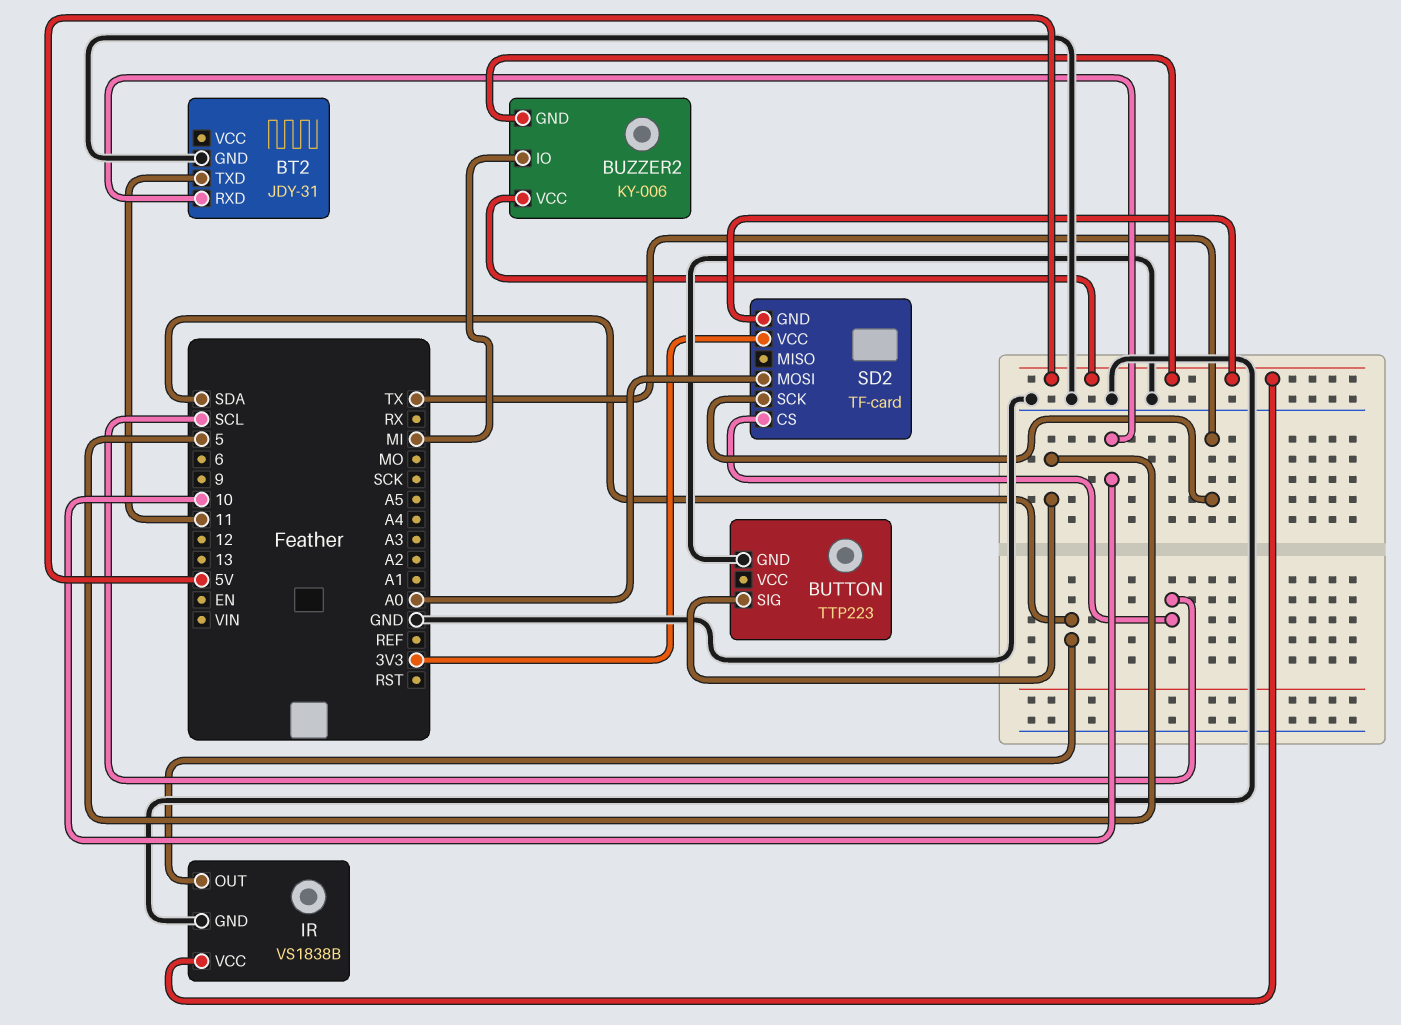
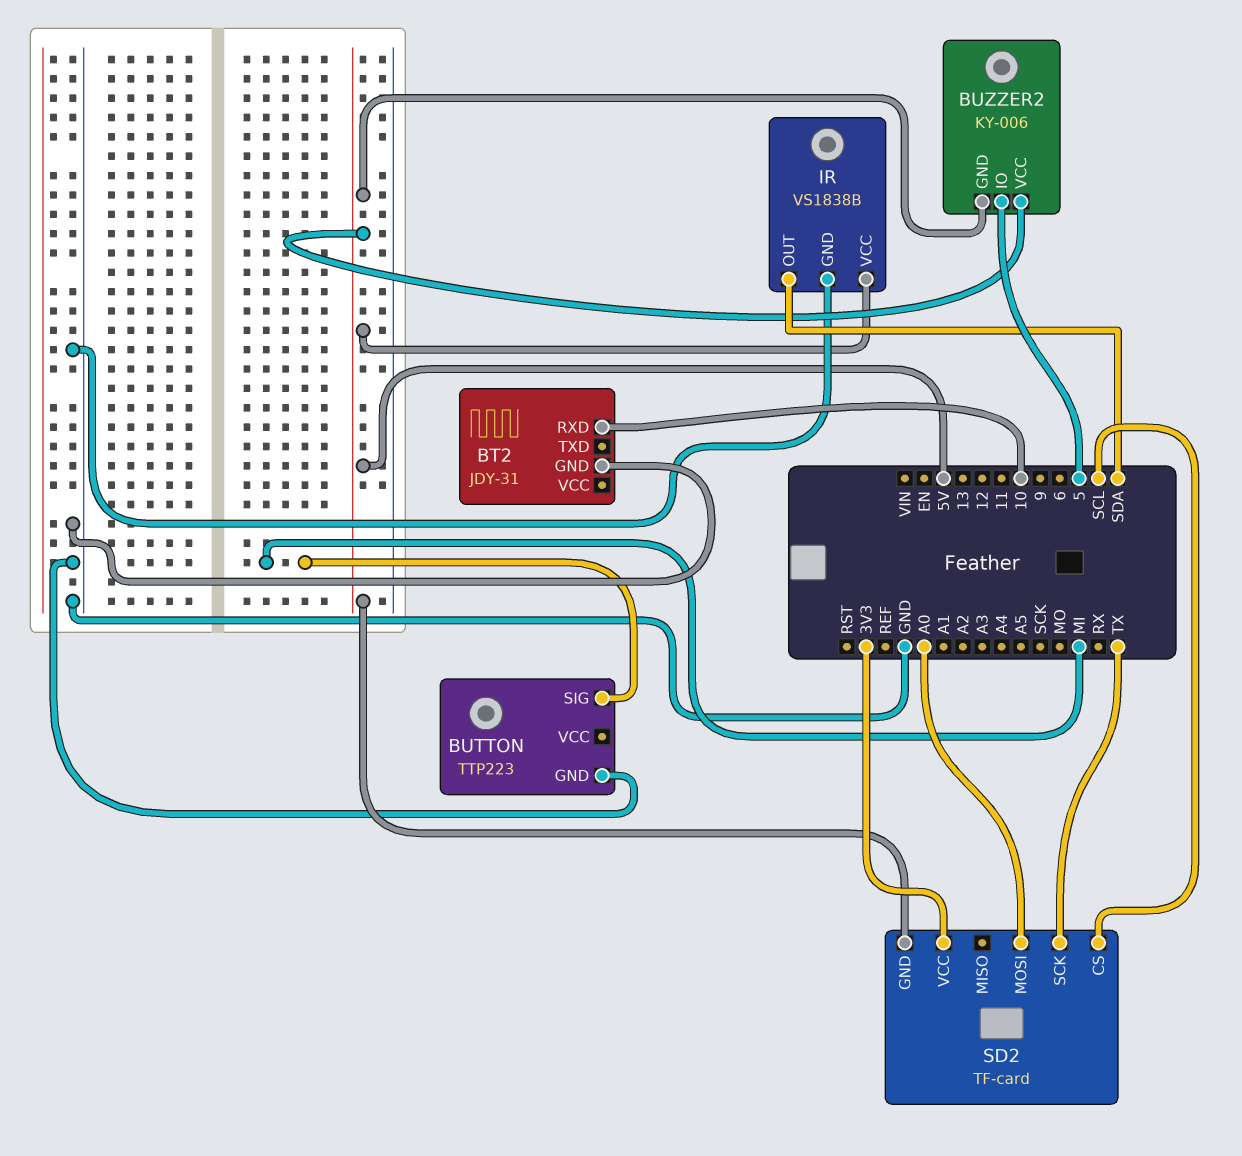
BT2 pin TXD: 11 -> none
BUTTON pin SIG: 5 -> MI
BUZZER2 pin IO: MI -> 5

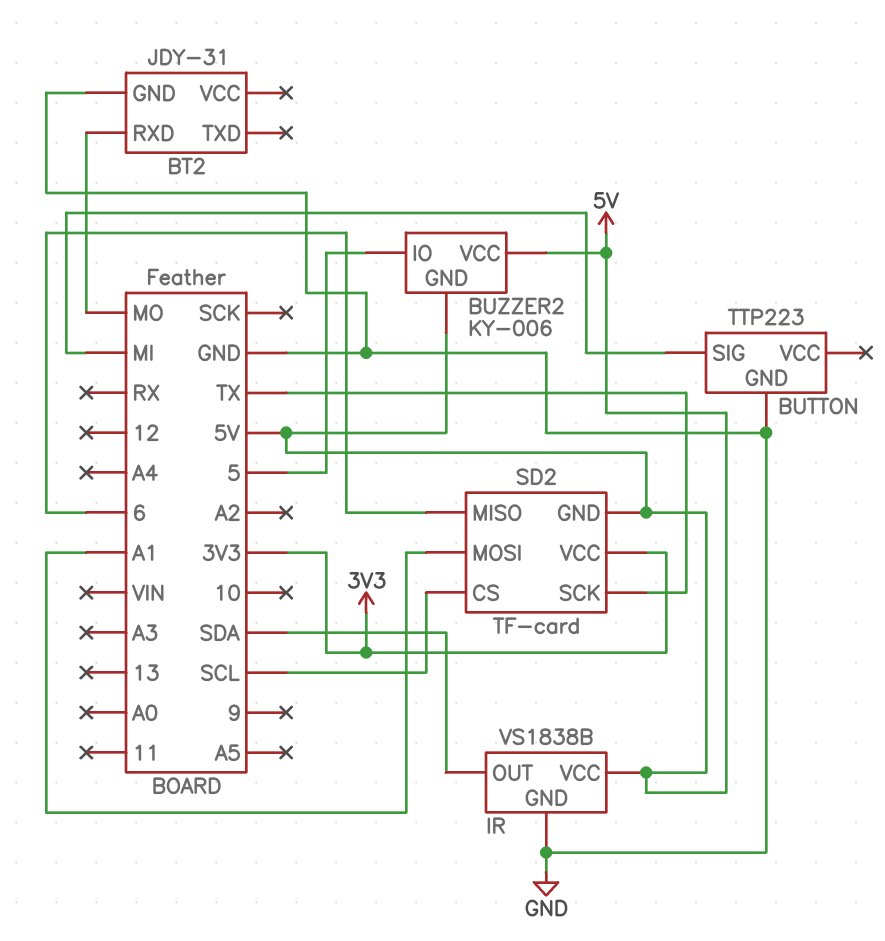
BT2 pin RXD: 10 -> MO
SD2 pin MISO: none -> 6
SD2 pin MOSI: A0 -> A1

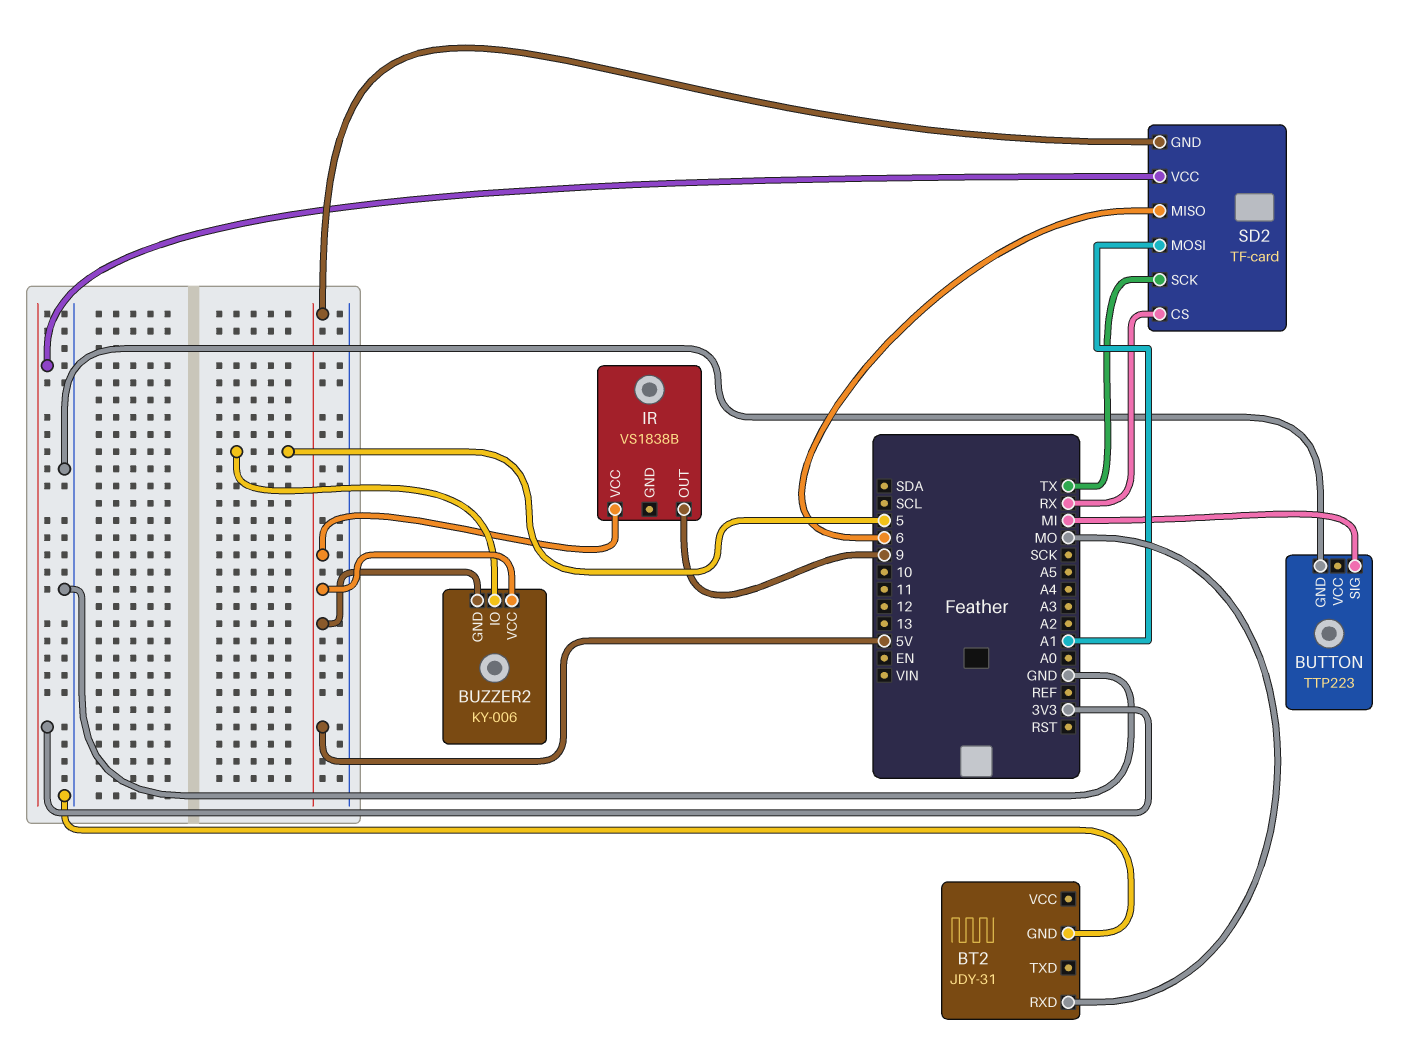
IR pin GND: GND -> none
IR pin OUT: SDA -> 9
SD2 pin CS: SCL -> RX

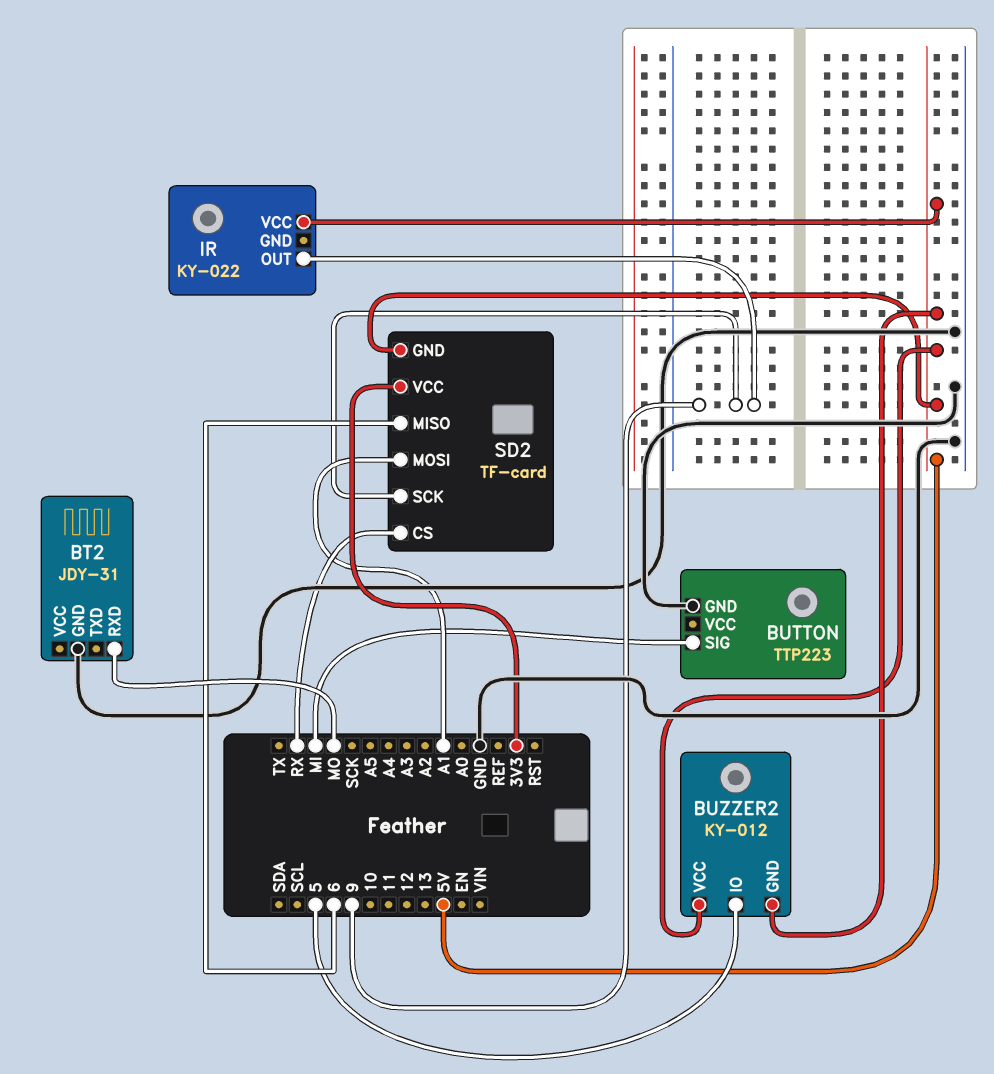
BUZZER2: KY-006 -> KY-012
IR: VS1838B -> KY-022
SD2 pin SCK: TX -> 9

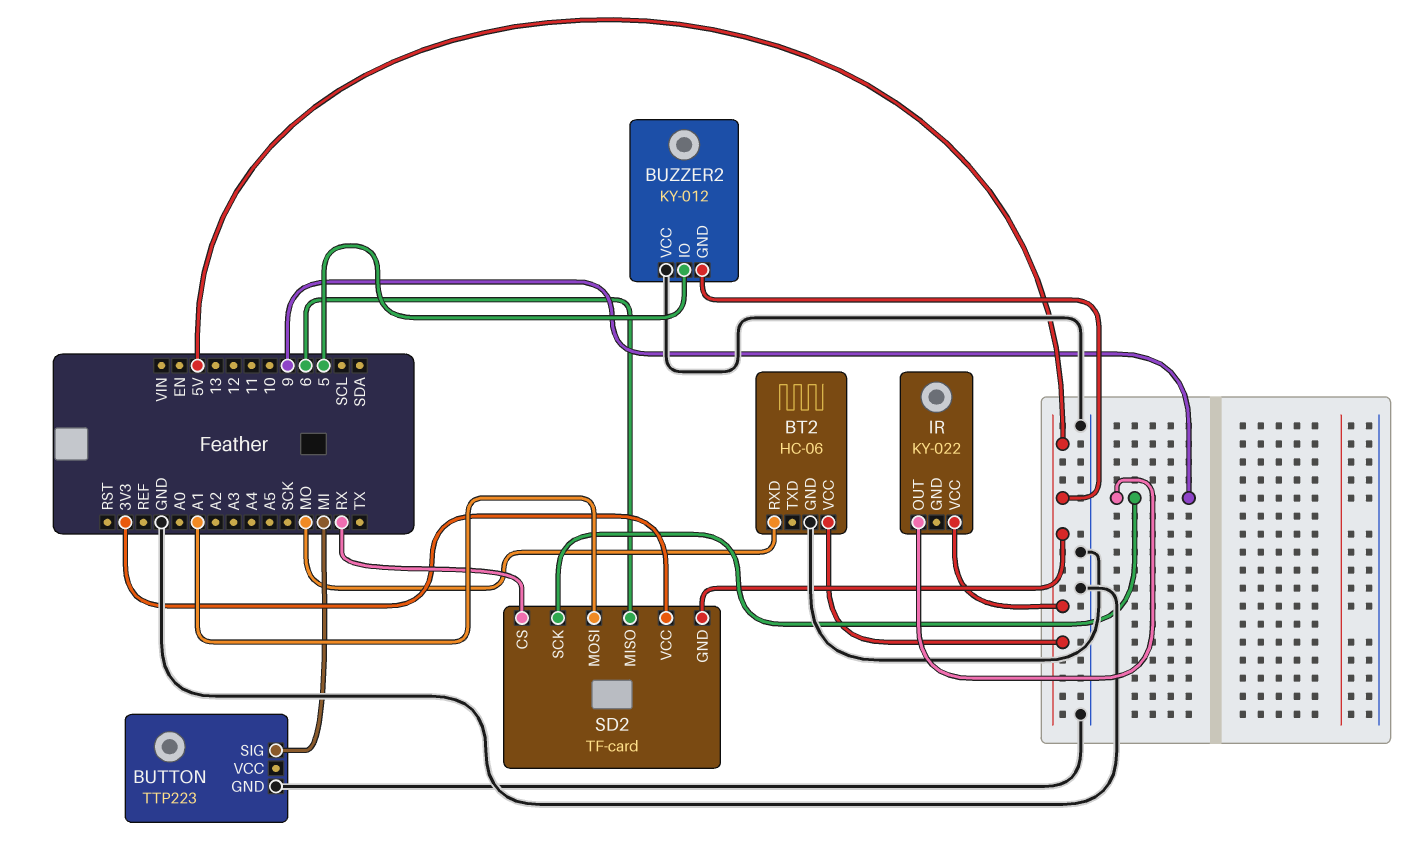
BT2: JDY-31 -> HC-06
BT2 pin VCC: none -> 5V
BUZZER2 pin VCC: 5V -> GND

